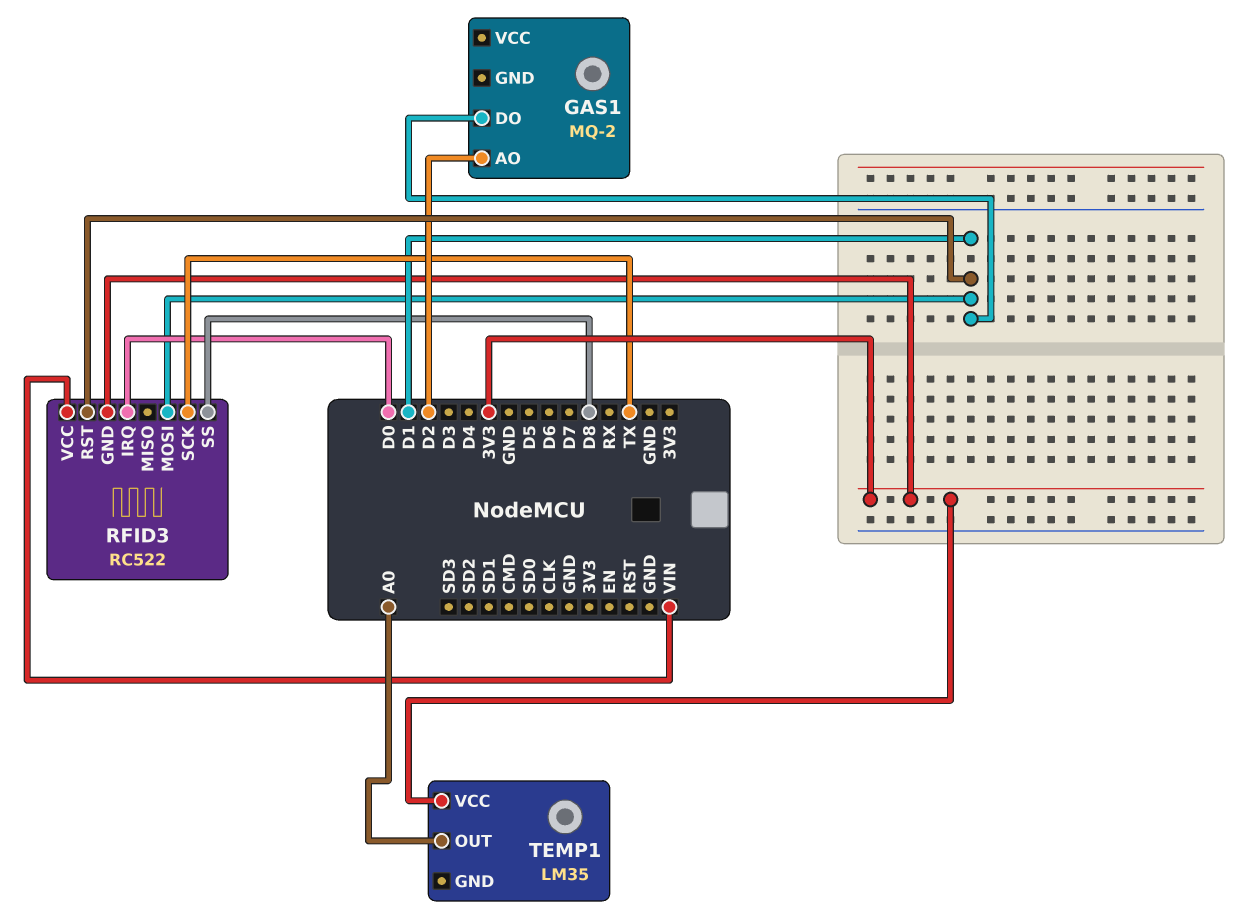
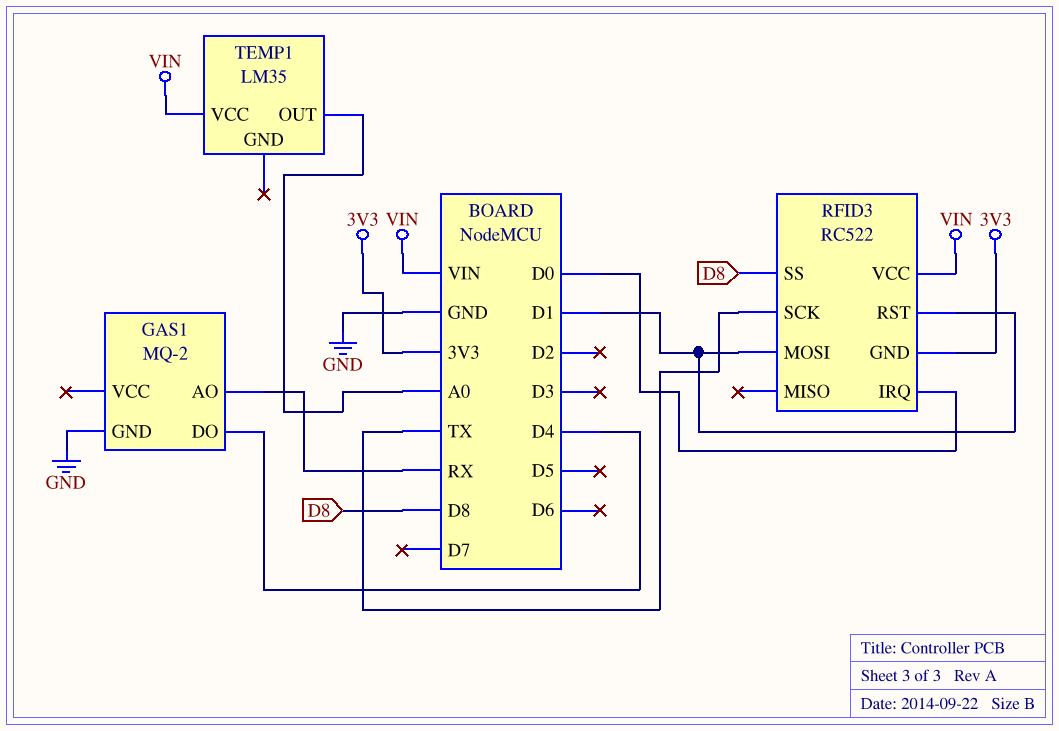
GAS1 pin AO: D2 -> RX
GAS1 pin DO: D1 -> D4
GAS1 pin GND: none -> GND
TEMP1 pin VCC: 3V3 -> VIN

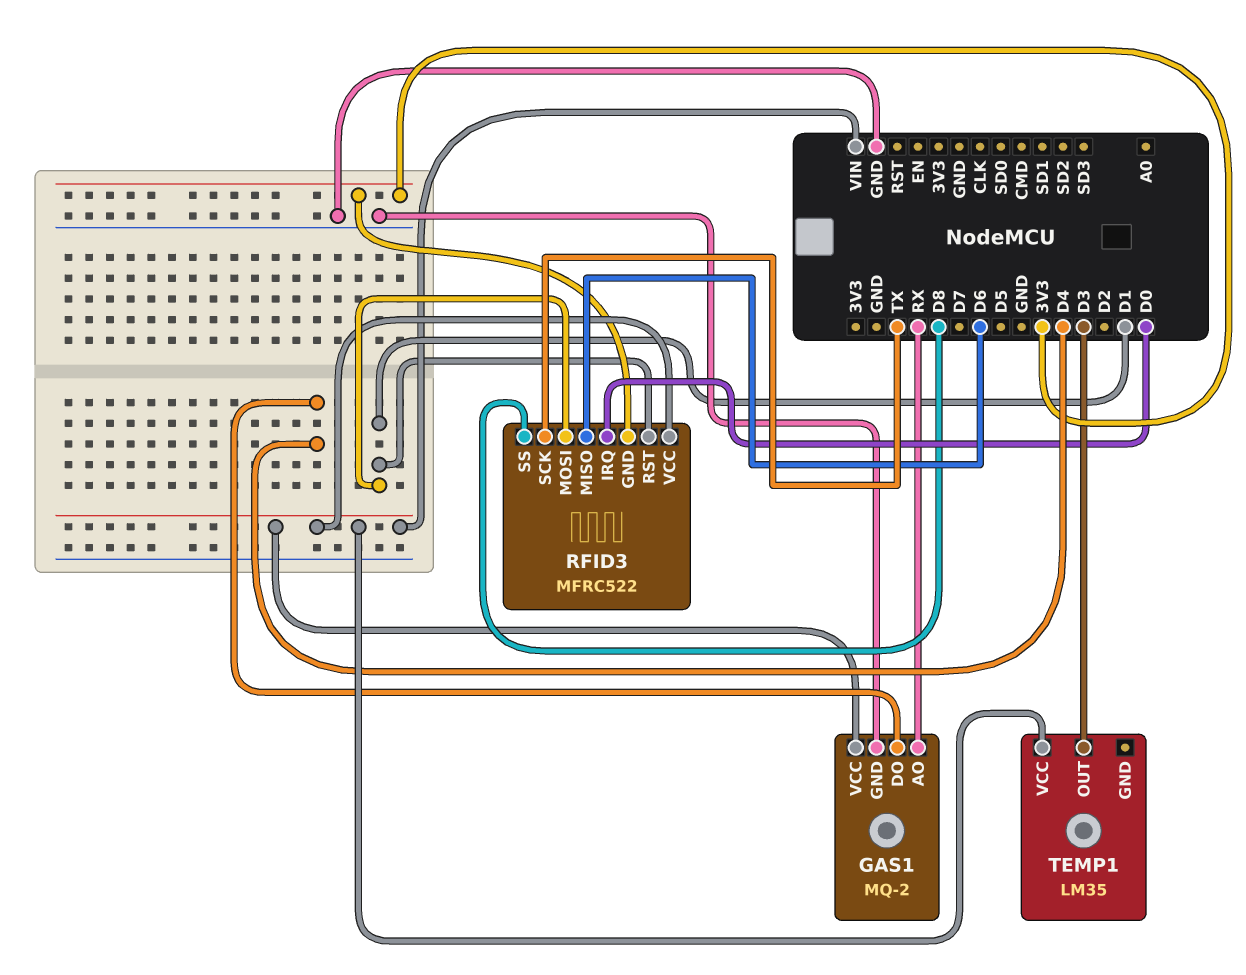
GAS1 pin VCC: none -> VIN
RFID3: RC522 -> MFRC522
RFID3 pin MISO: none -> D6
TEMP1 pin OUT: A0 -> D3

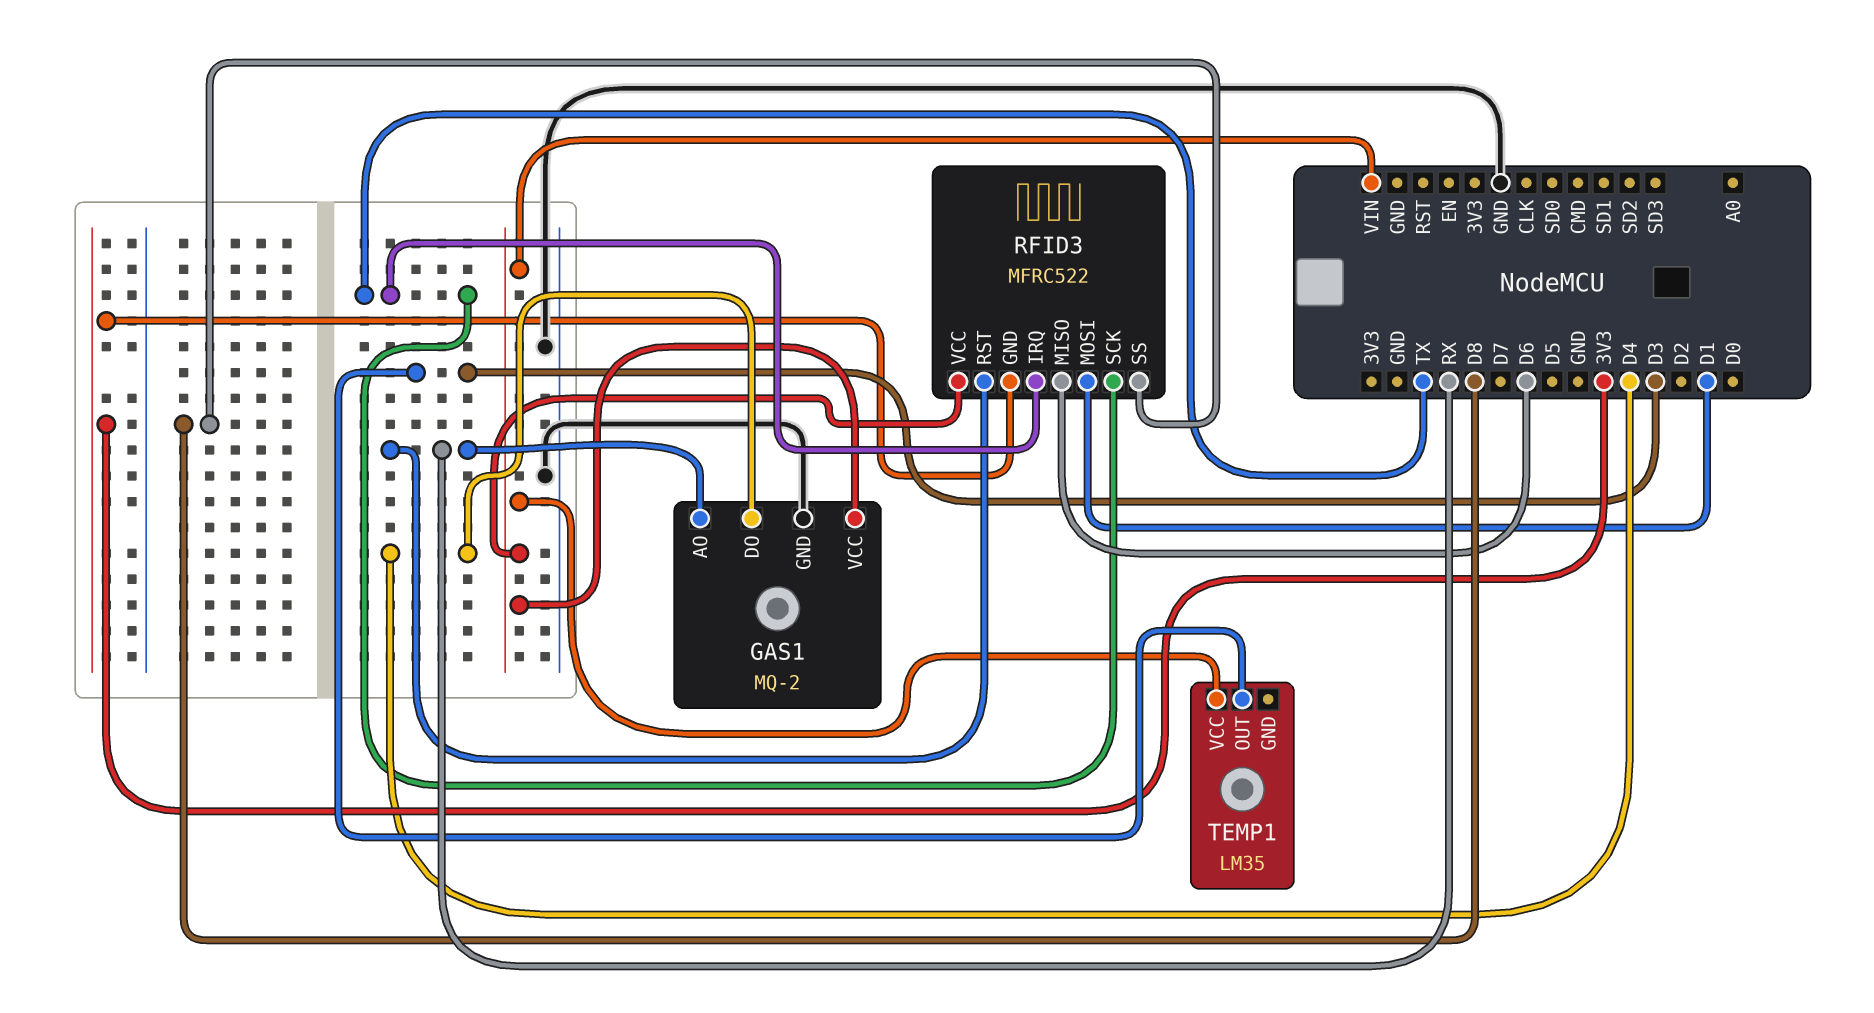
RFID3 pin IRQ: D0 -> TX
RFID3 pin RST: D1 -> RX

